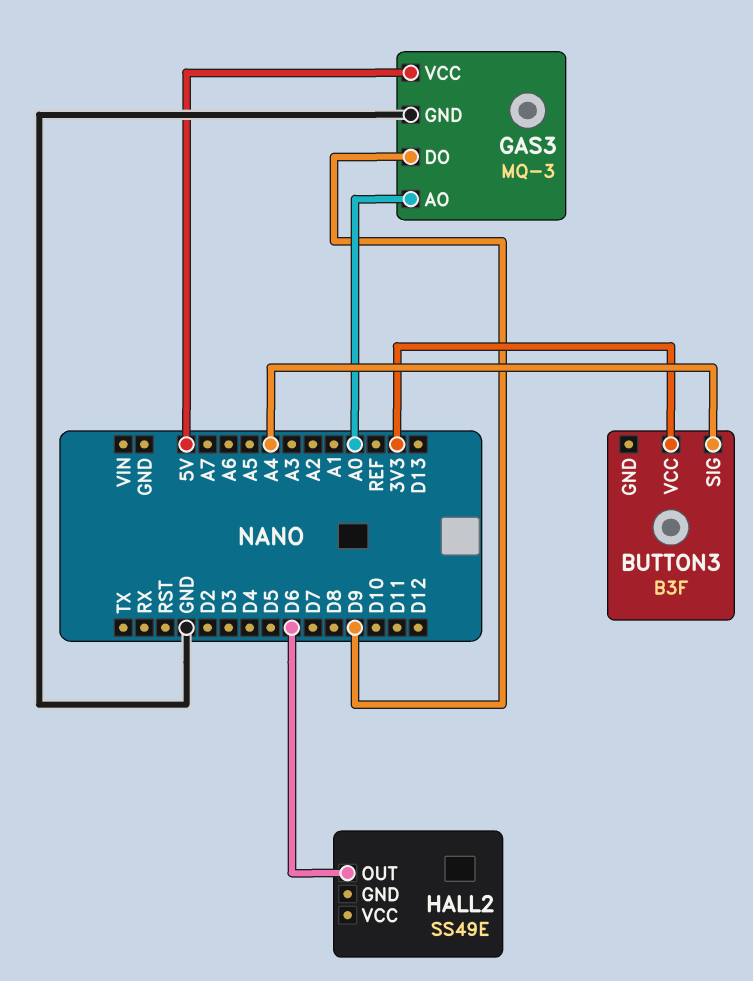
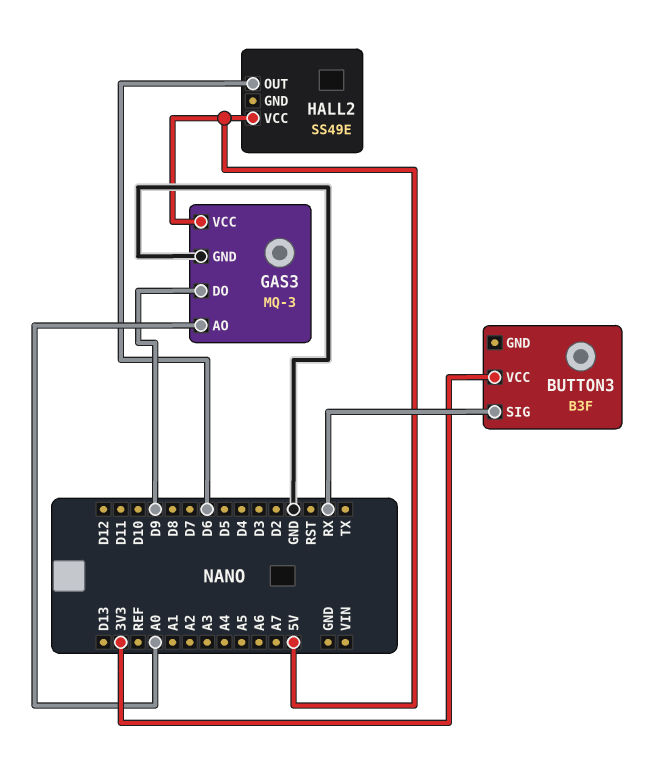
BUTTON3 pin SIG: A4 -> RX
HALL2 pin VCC: none -> 5V

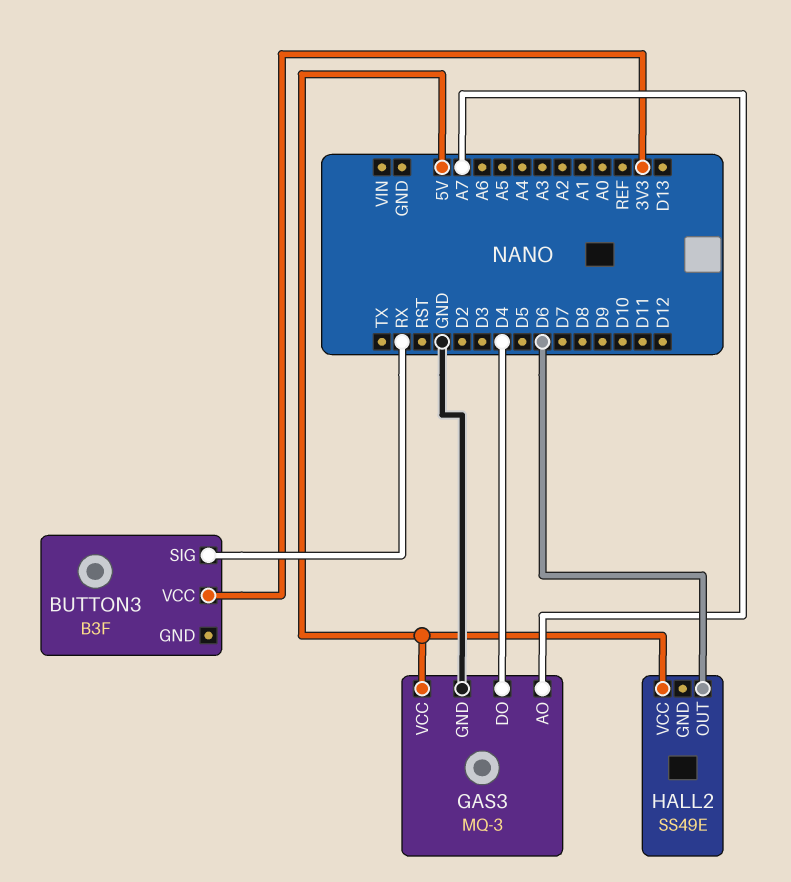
GAS3 pin AO: A0 -> A7
GAS3 pin DO: D9 -> D4

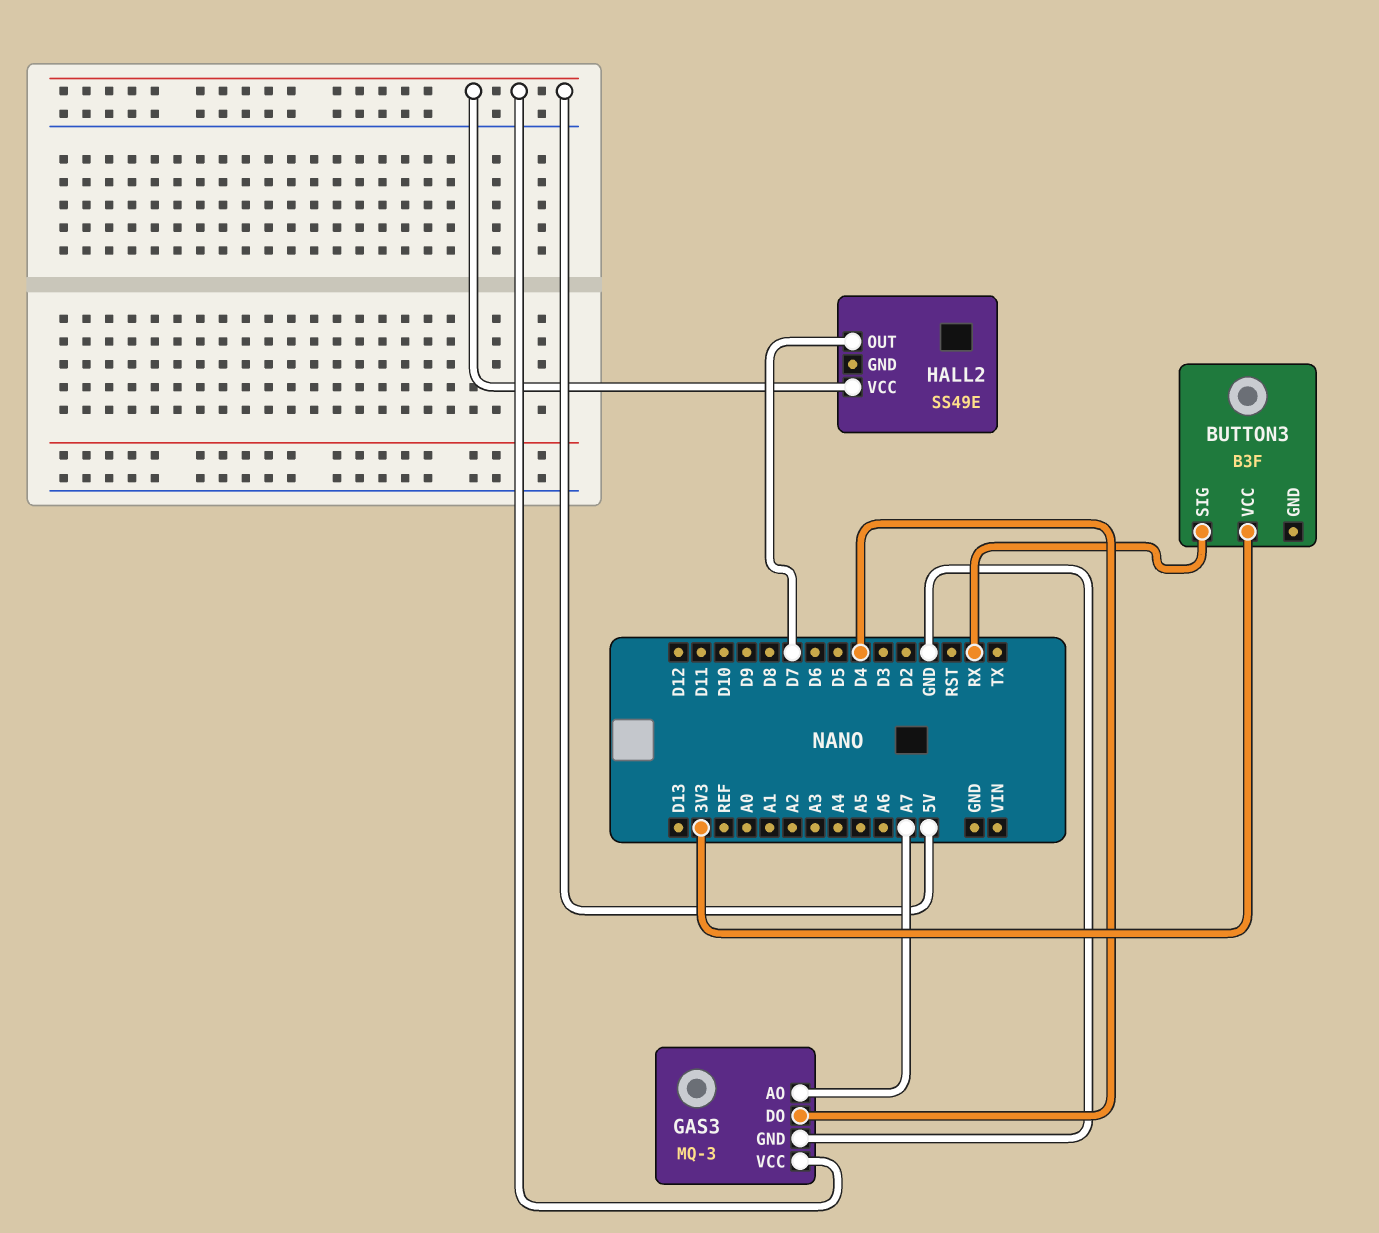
HALL2 pin OUT: D6 -> D7

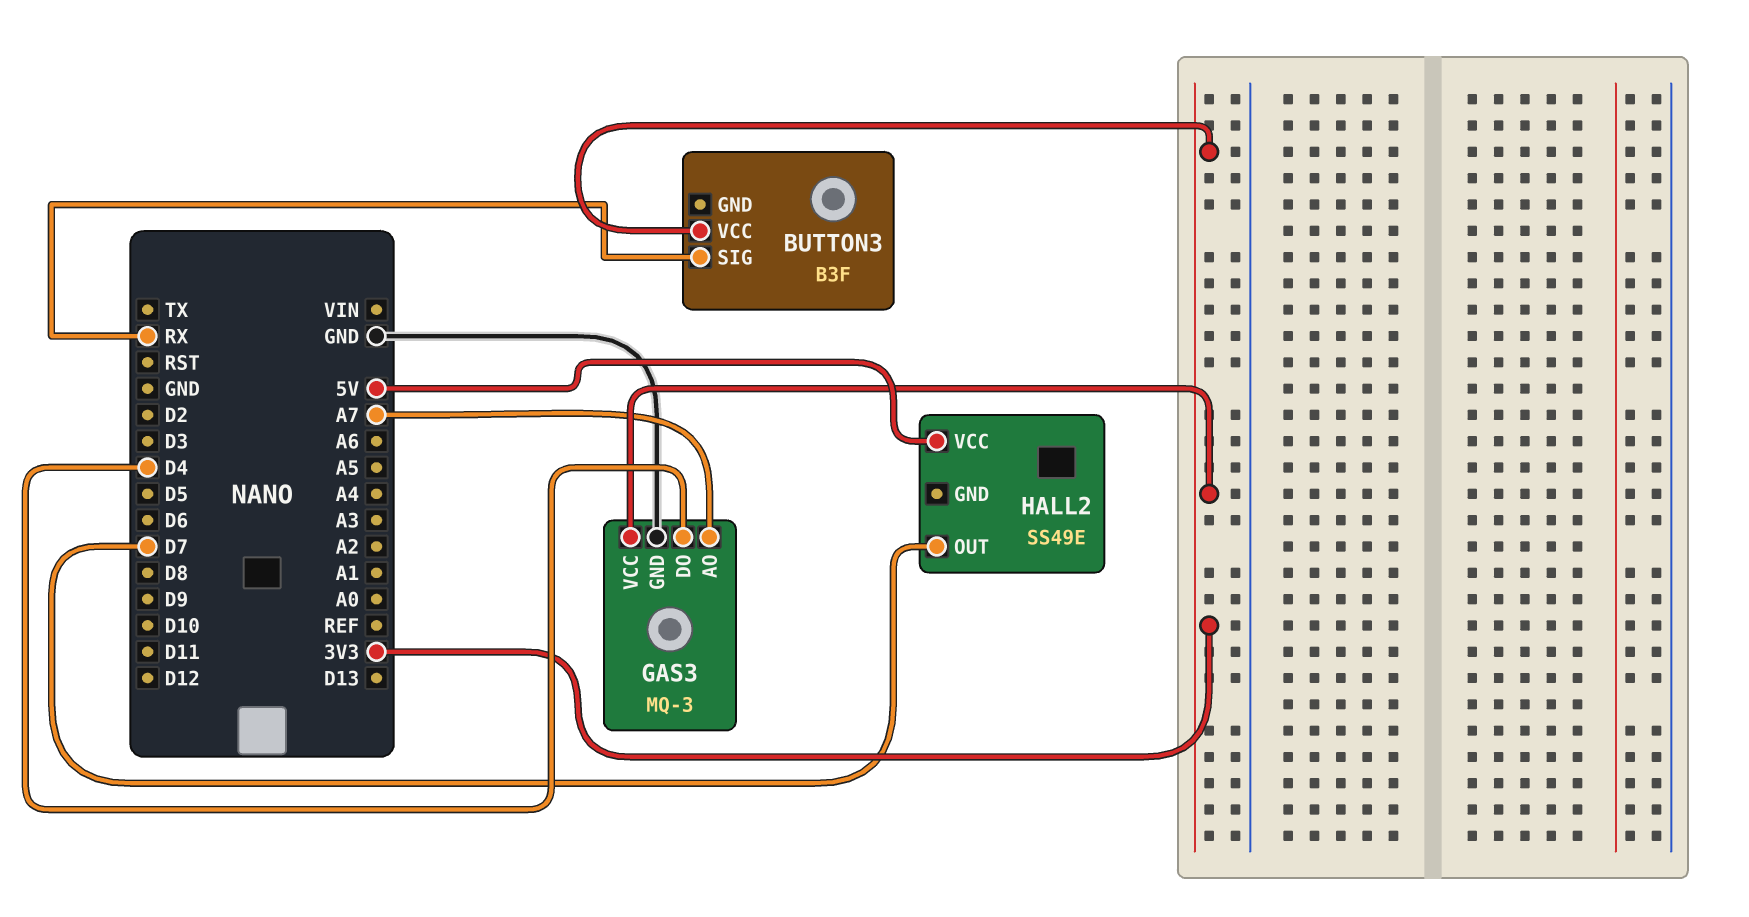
GAS3 pin VCC: 5V -> 3V3

